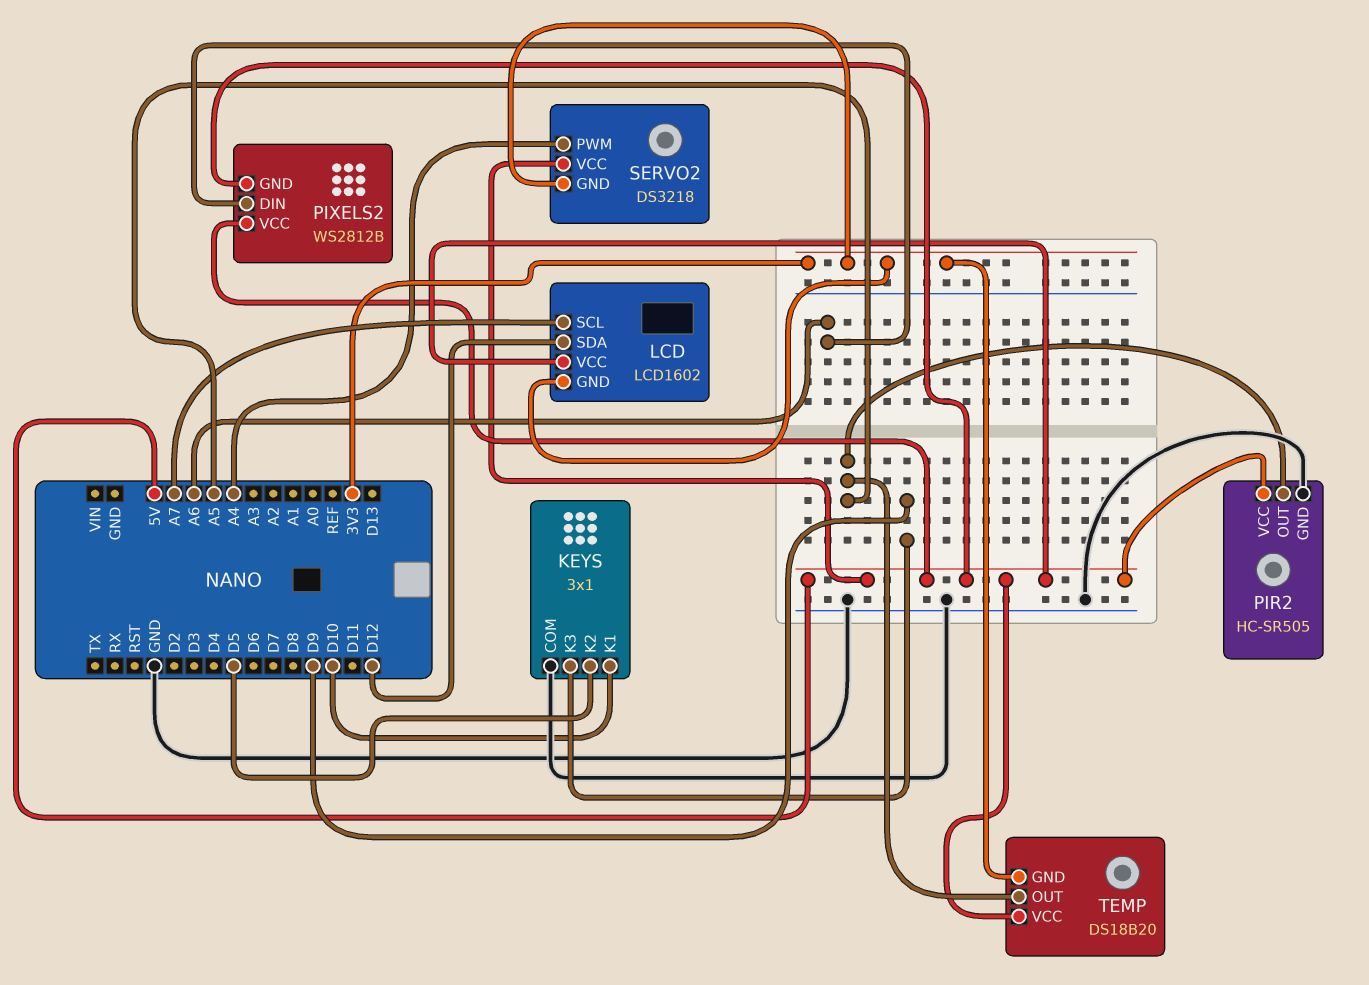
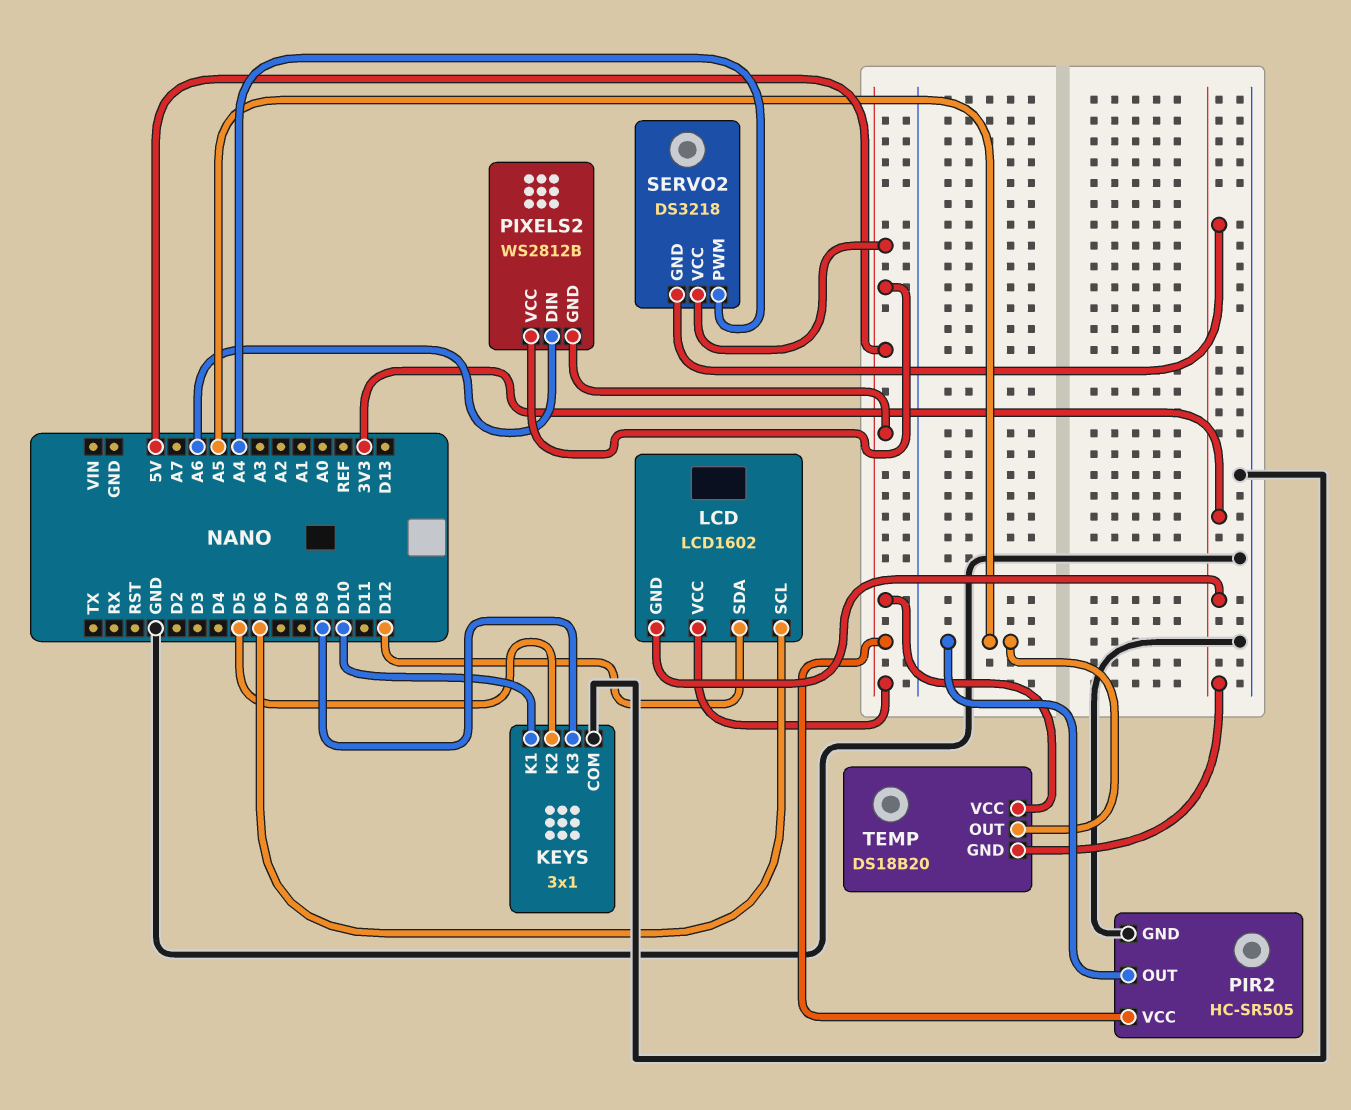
LCD pin SCL: A7 -> D6

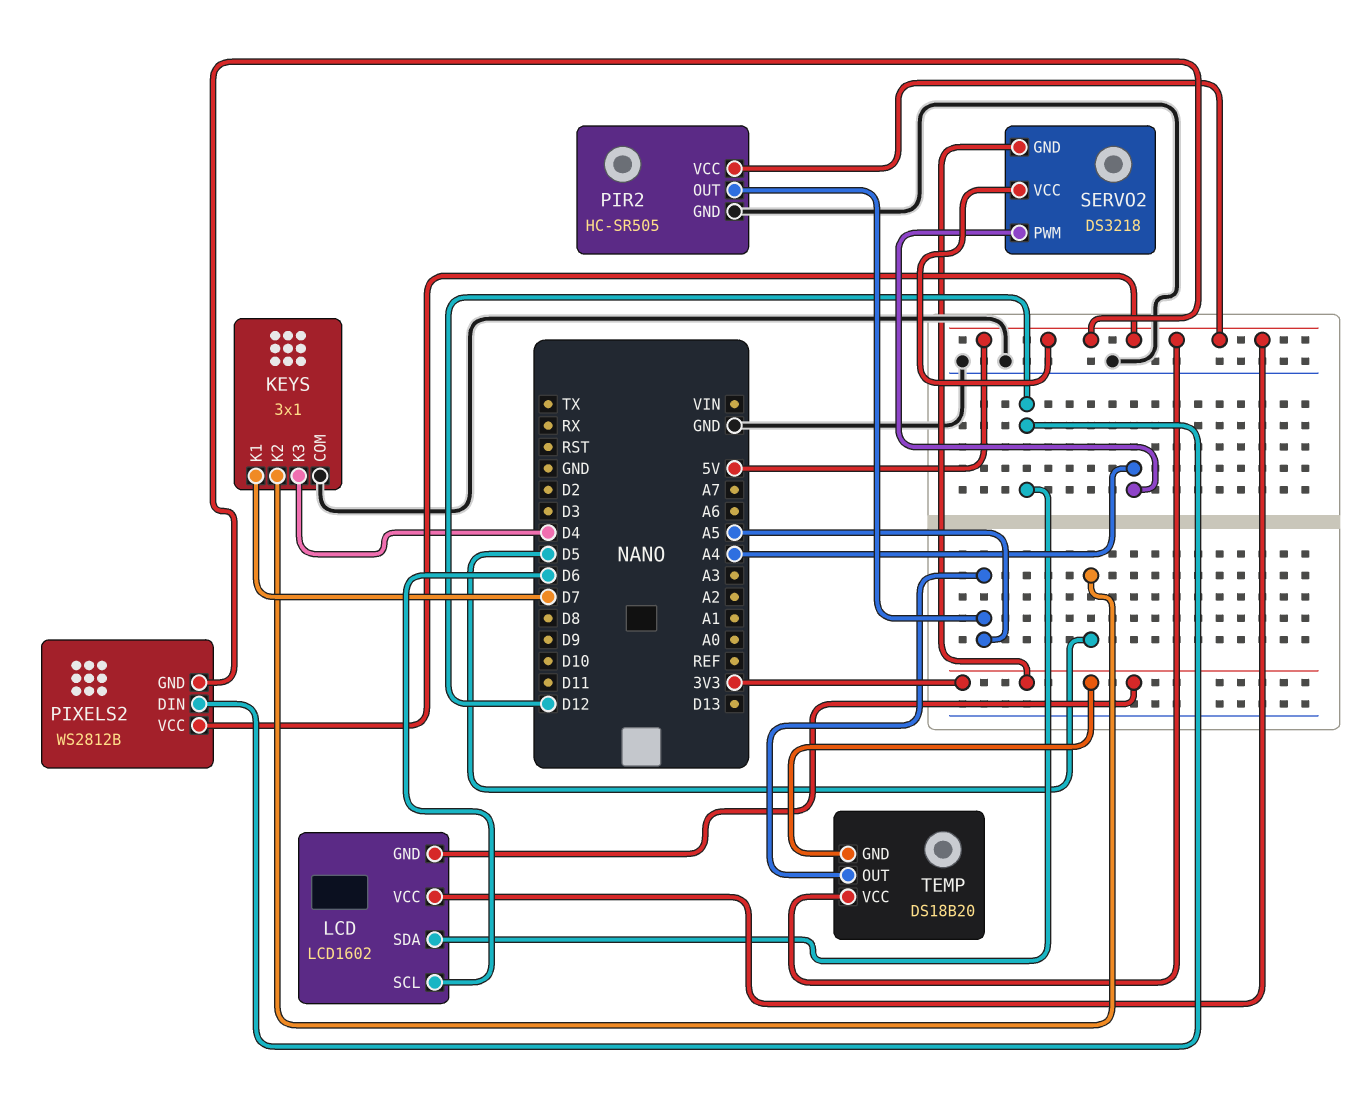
KEYS pin K1: D10 -> D7
KEYS pin K3: D9 -> D4
PIXELS2 pin DIN: A6 -> D12

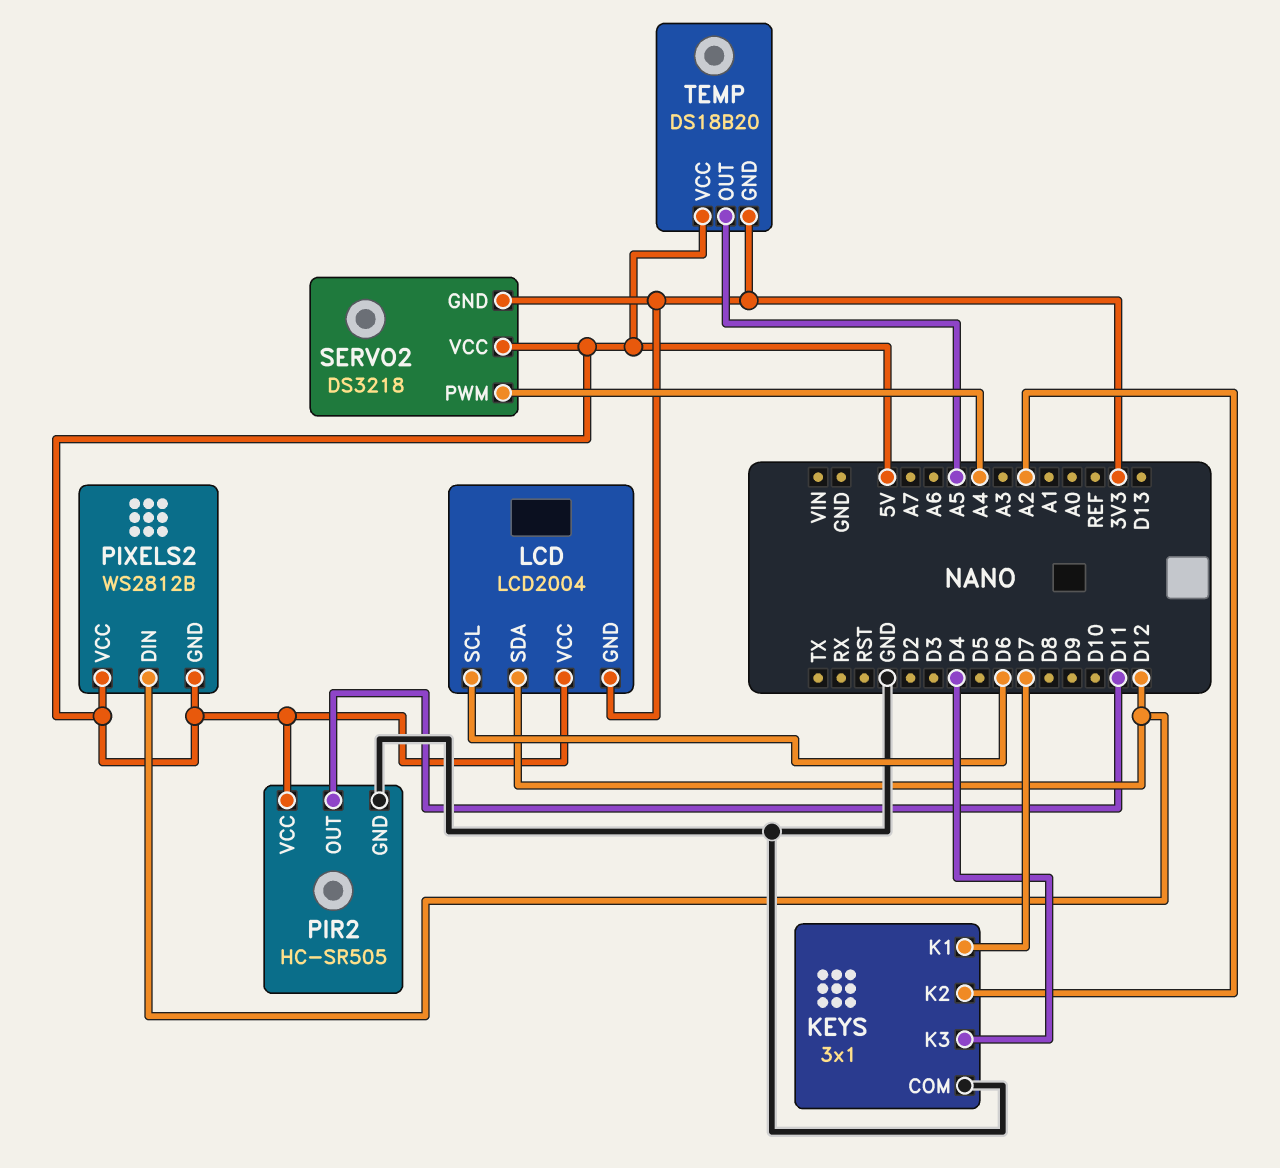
KEYS pin K2: D5 -> A2
LCD: LCD1602 -> LCD2004
PIR2 pin OUT: A5 -> D11

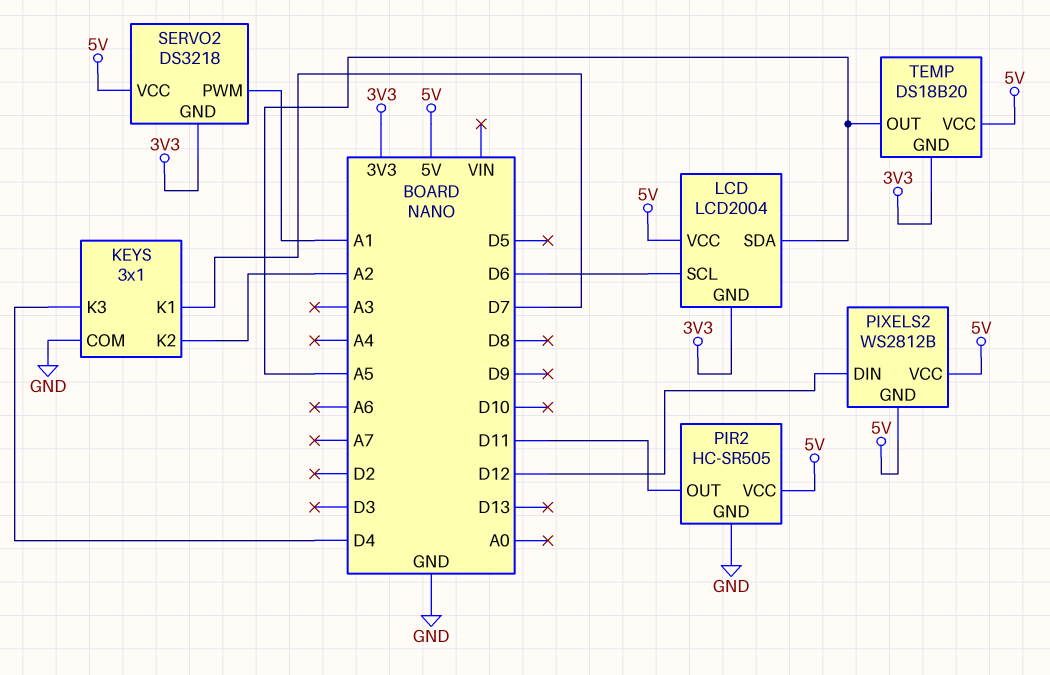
LCD pin SDA: D12 -> A5
SERVO2 pin PWM: A4 -> A1

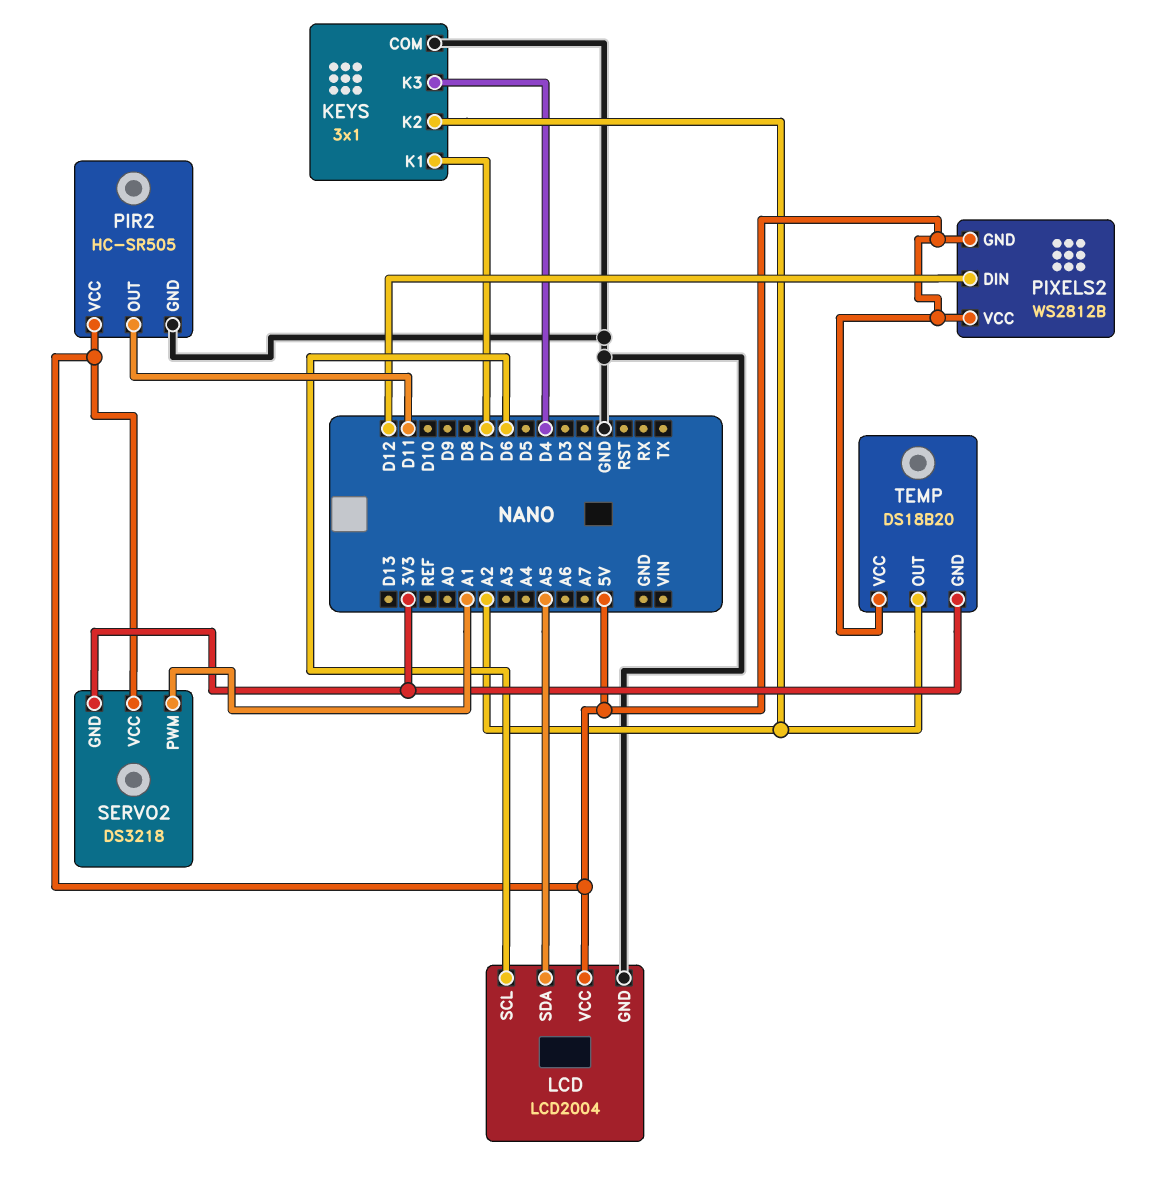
LCD pin GND: 3V3 -> GND
TEMP pin OUT: A5 -> A2

